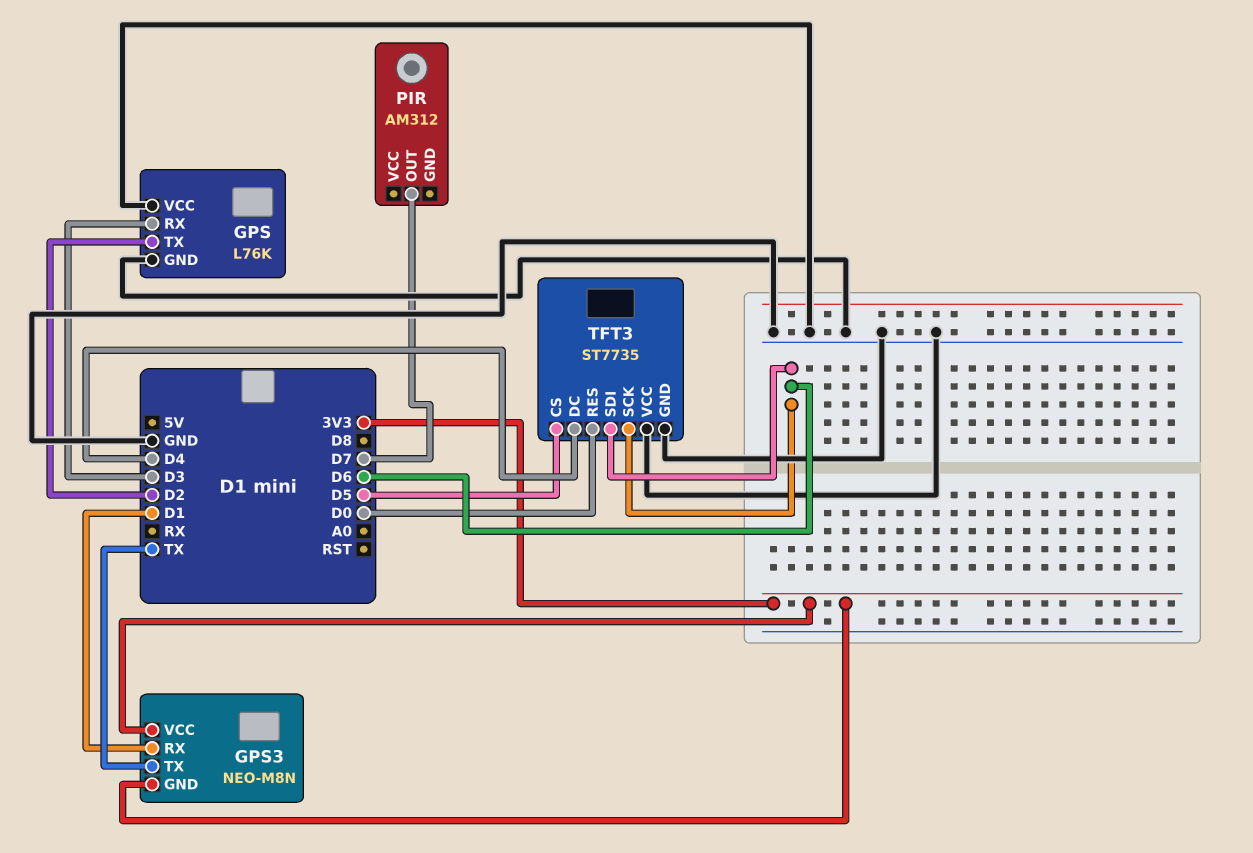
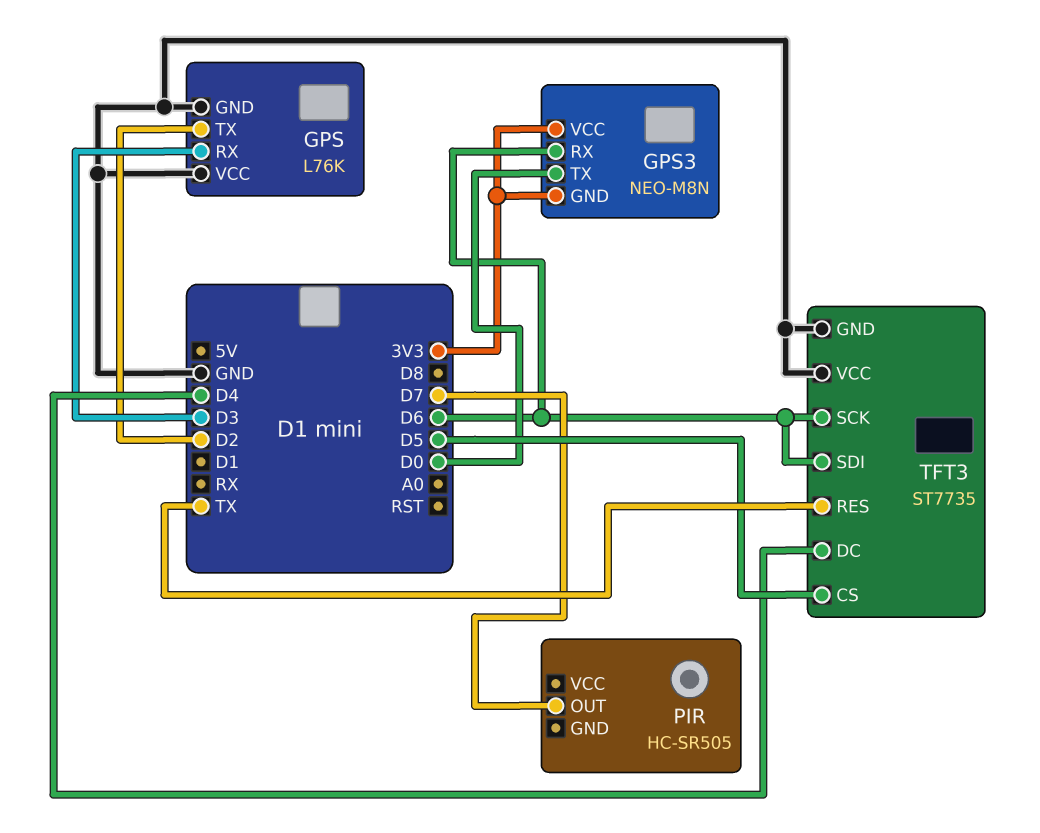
GPS3 pin RX: D1 -> D6
GPS3 pin TX: TX -> D0
PIR: AM312 -> HC-SR505
TFT3 pin RES: D0 -> TX

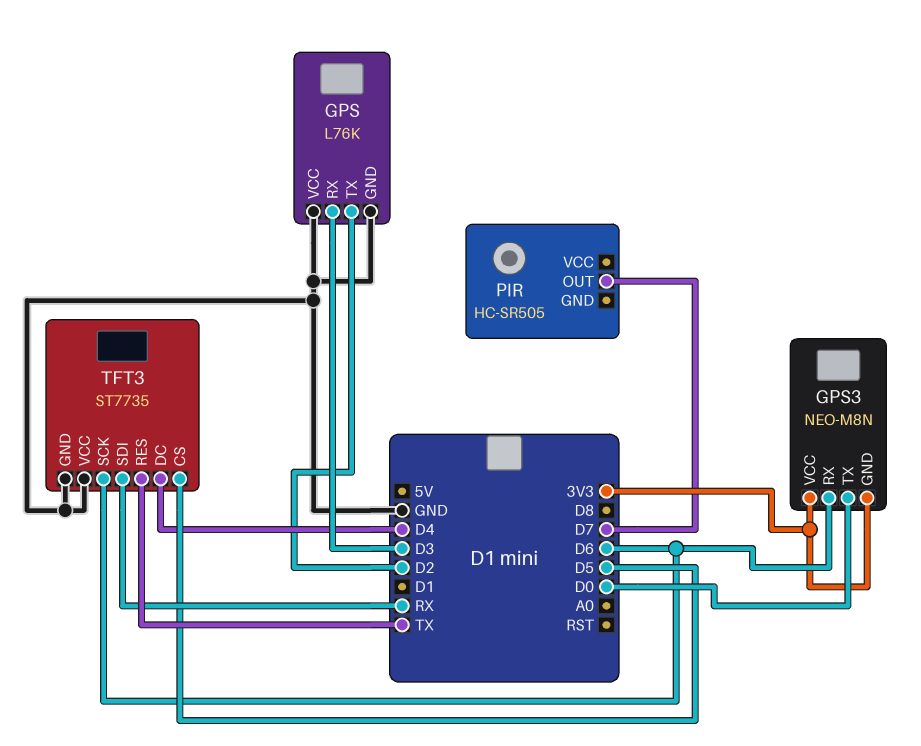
TFT3 pin SDI: D6 -> RX

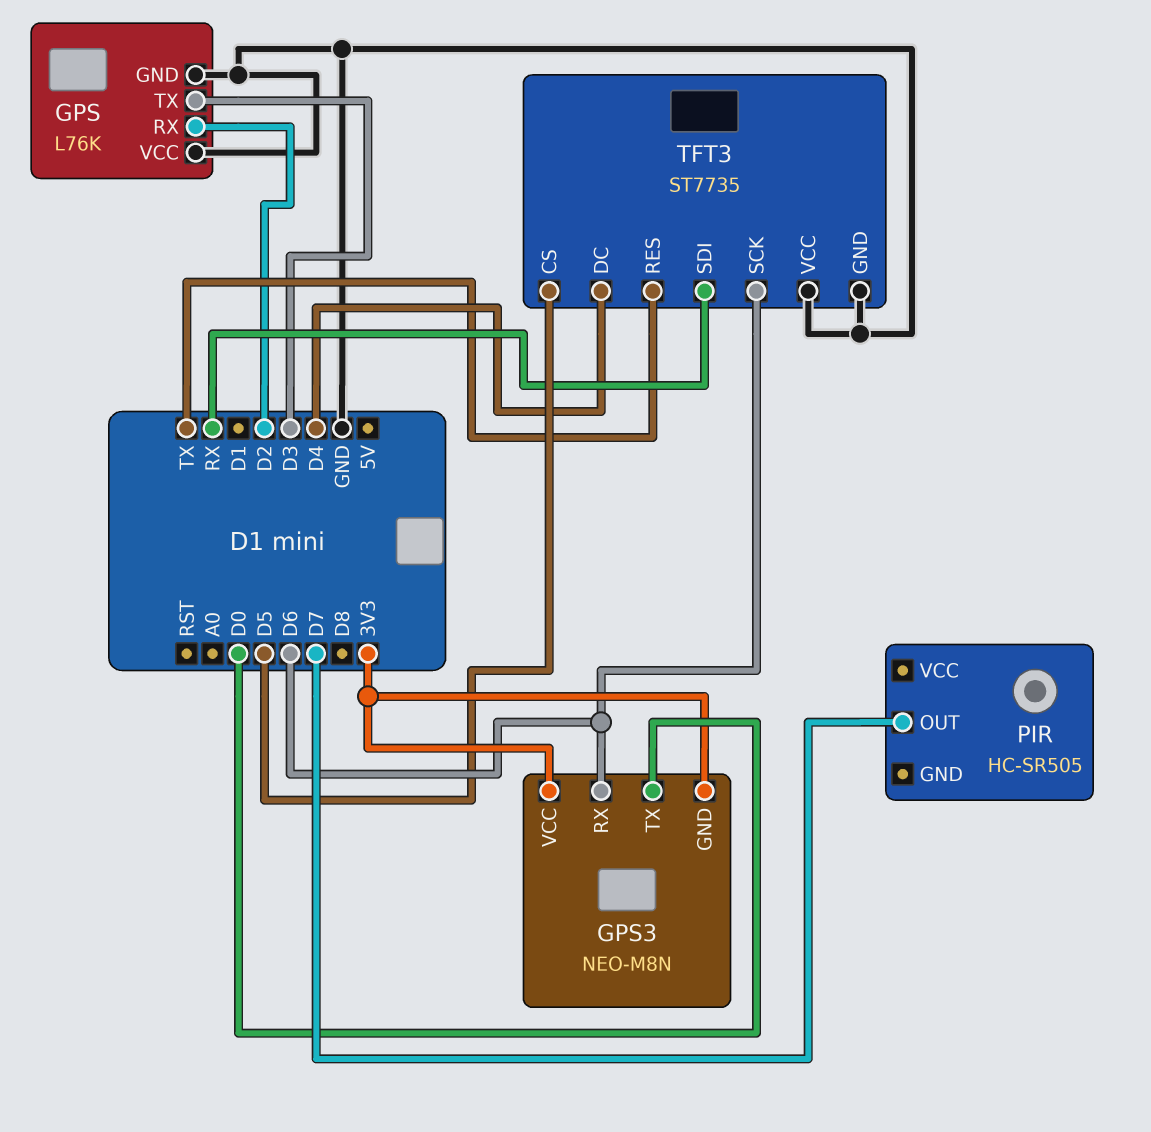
GPS pin RX: D3 -> D2
GPS pin TX: D2 -> D3

